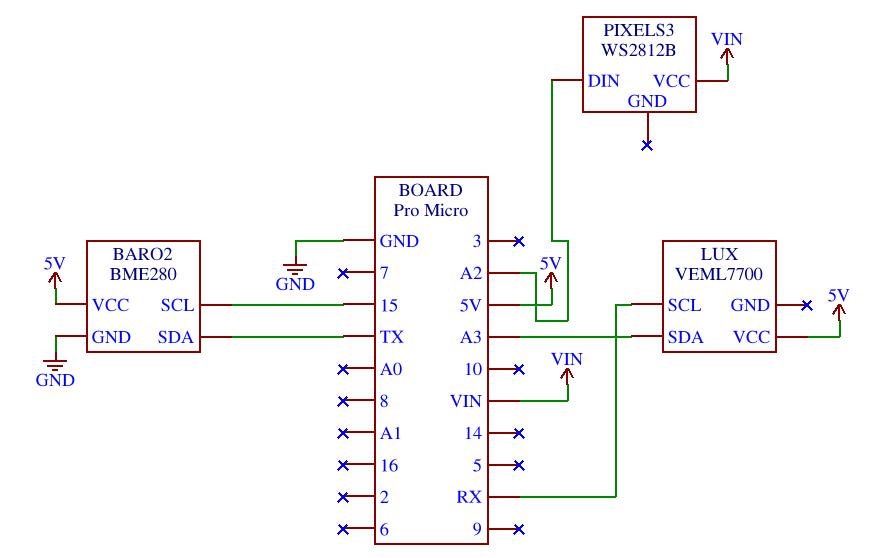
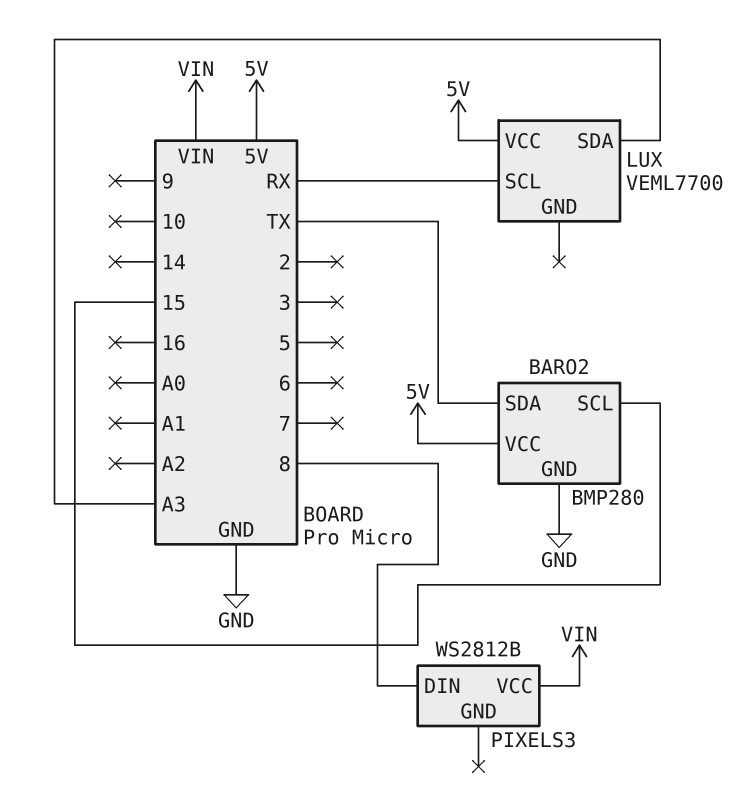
BARO2: BME280 -> BMP280
PIXELS3 pin DIN: A2 -> 8

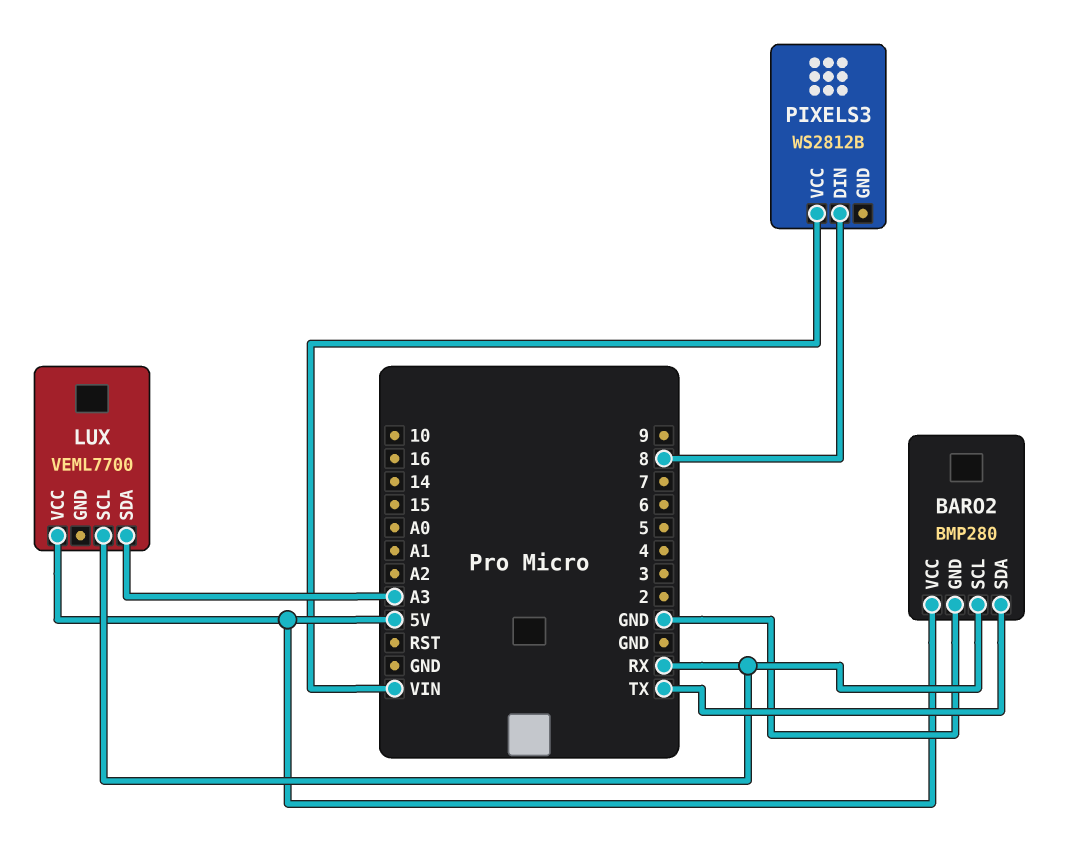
BARO2 pin SCL: 15 -> RX

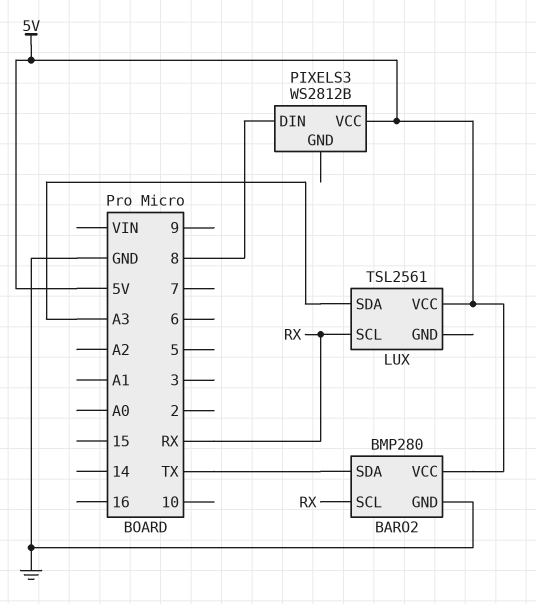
LUX: VEML7700 -> TSL2561
PIXELS3 pin VCC: VIN -> 5V

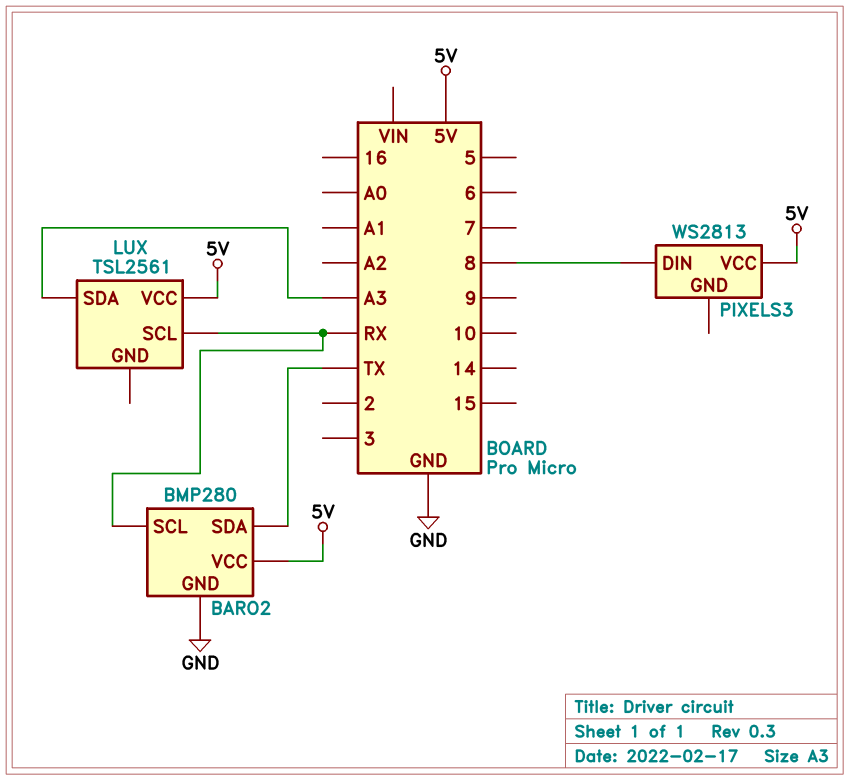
PIXELS3: WS2812B -> WS2813

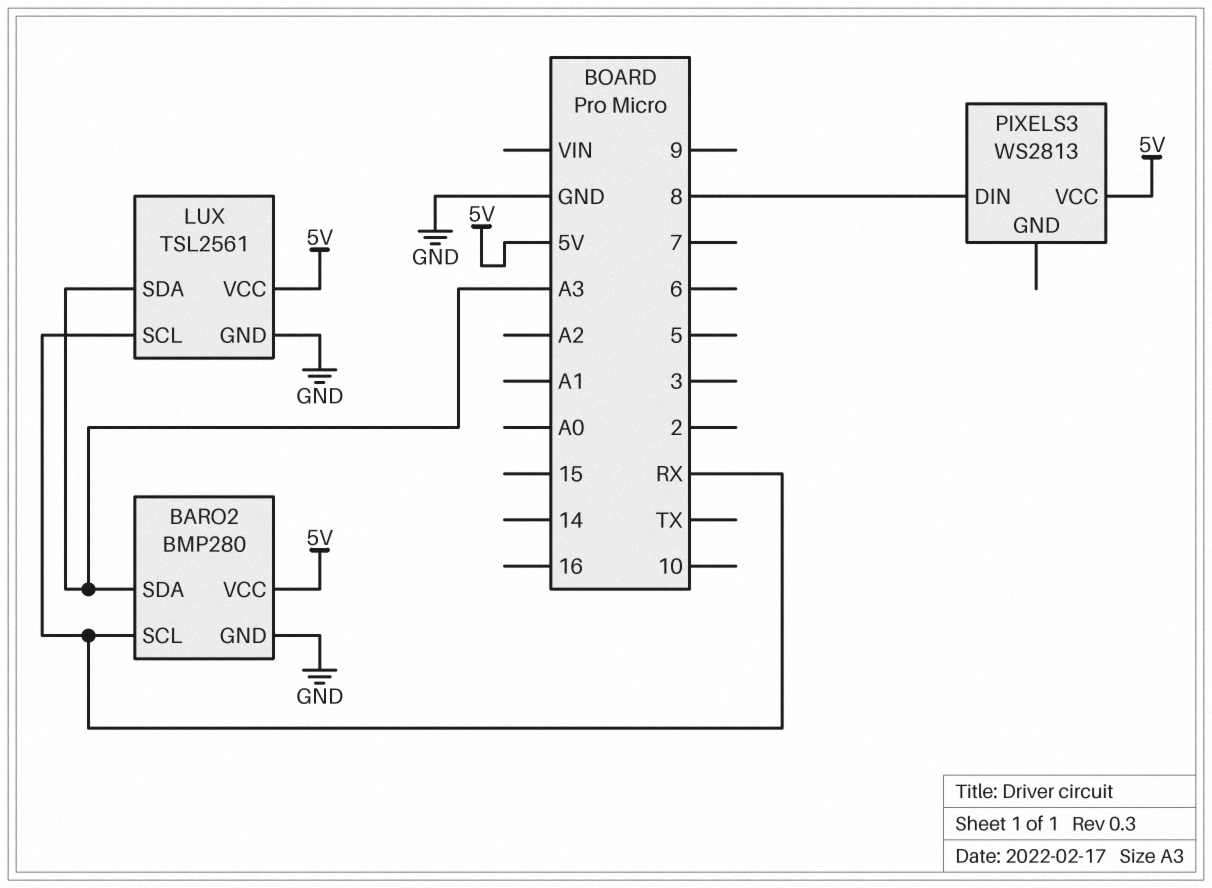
BARO2 pin SDA: TX -> A3
LUX pin GND: none -> GND

